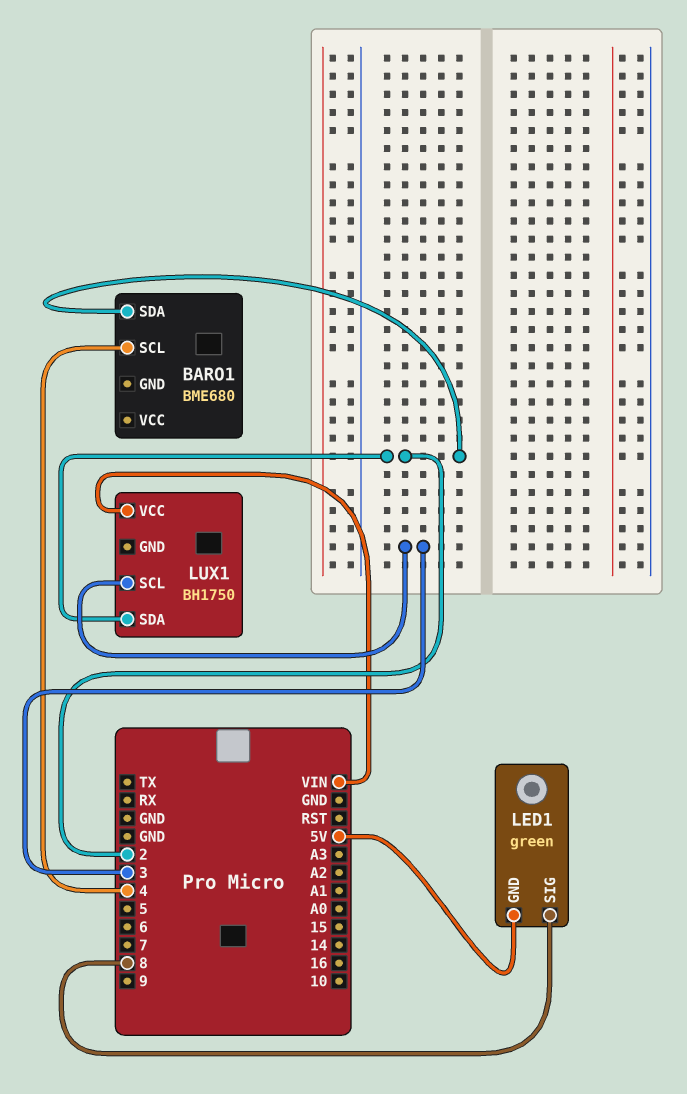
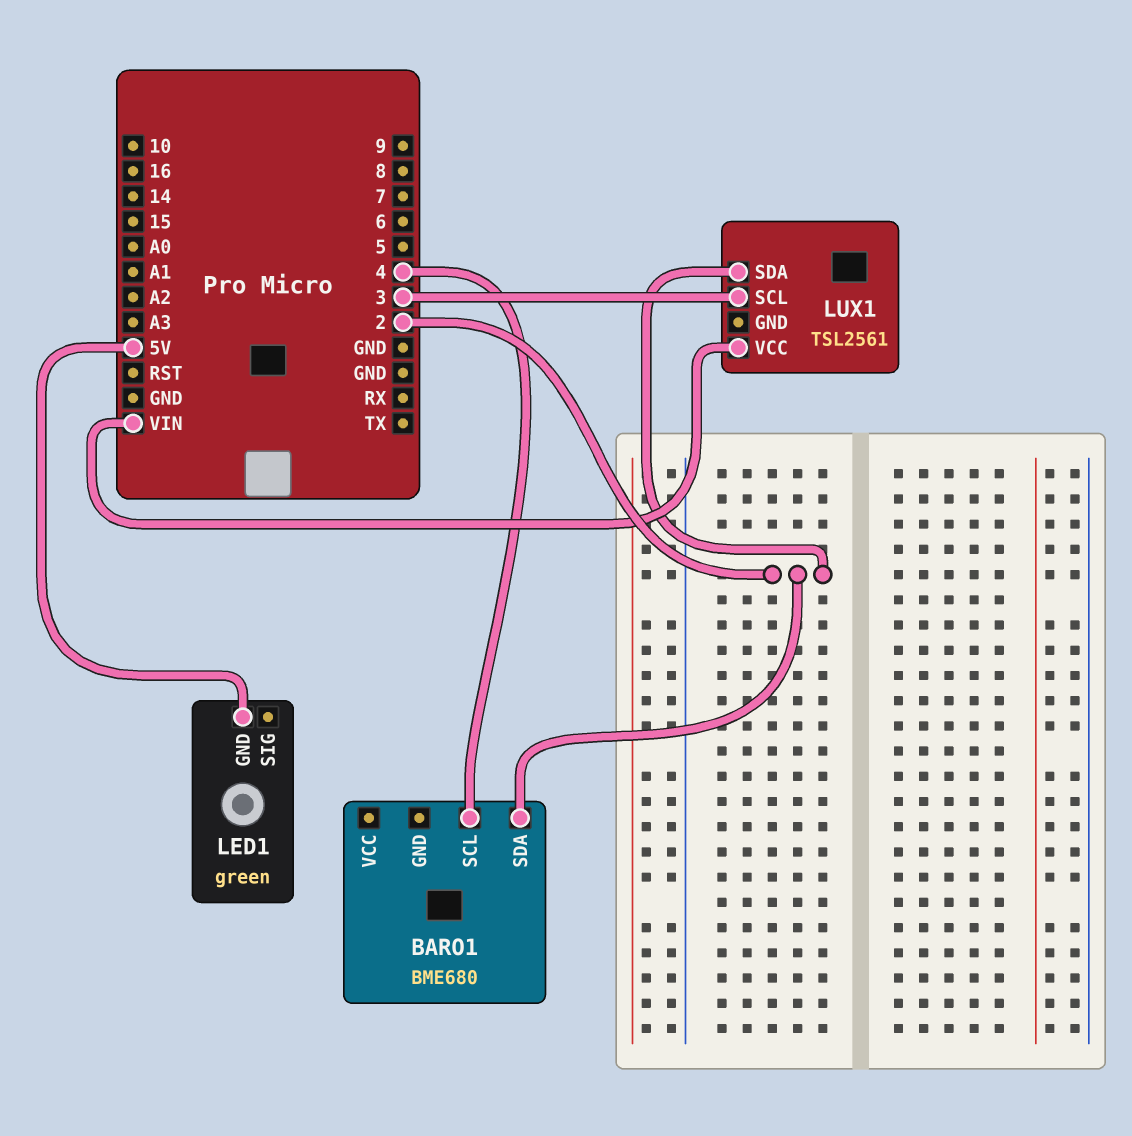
LED1 pin SIG: 8 -> none
LUX1: BH1750 -> TSL2561

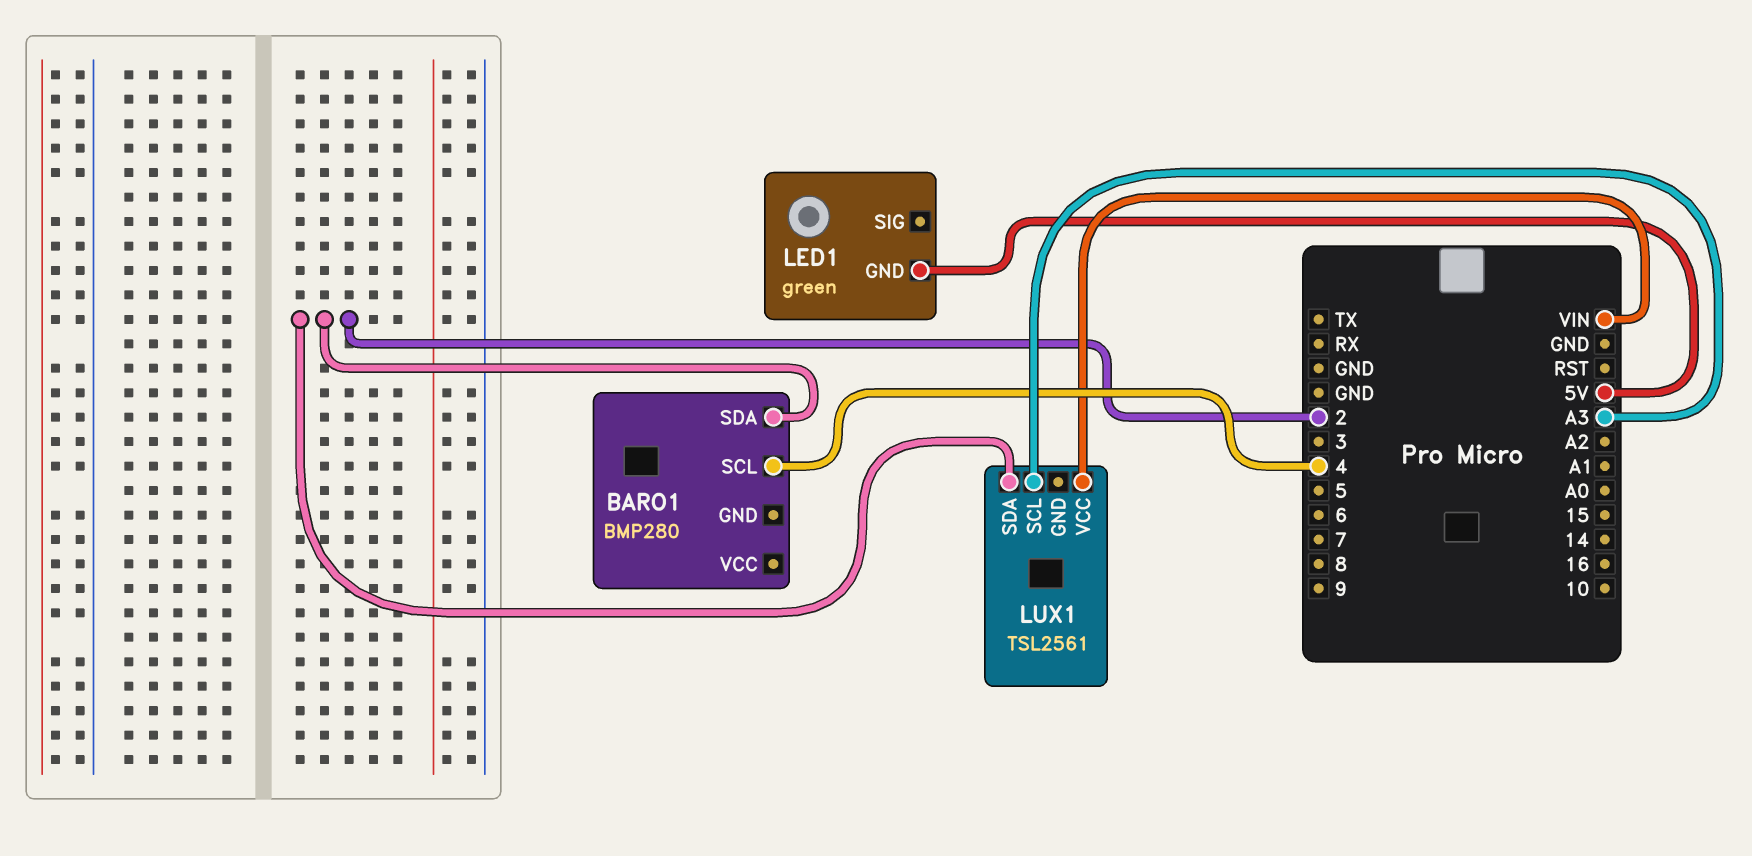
BARO1: BME680 -> BMP280
LUX1 pin SCL: 3 -> A3

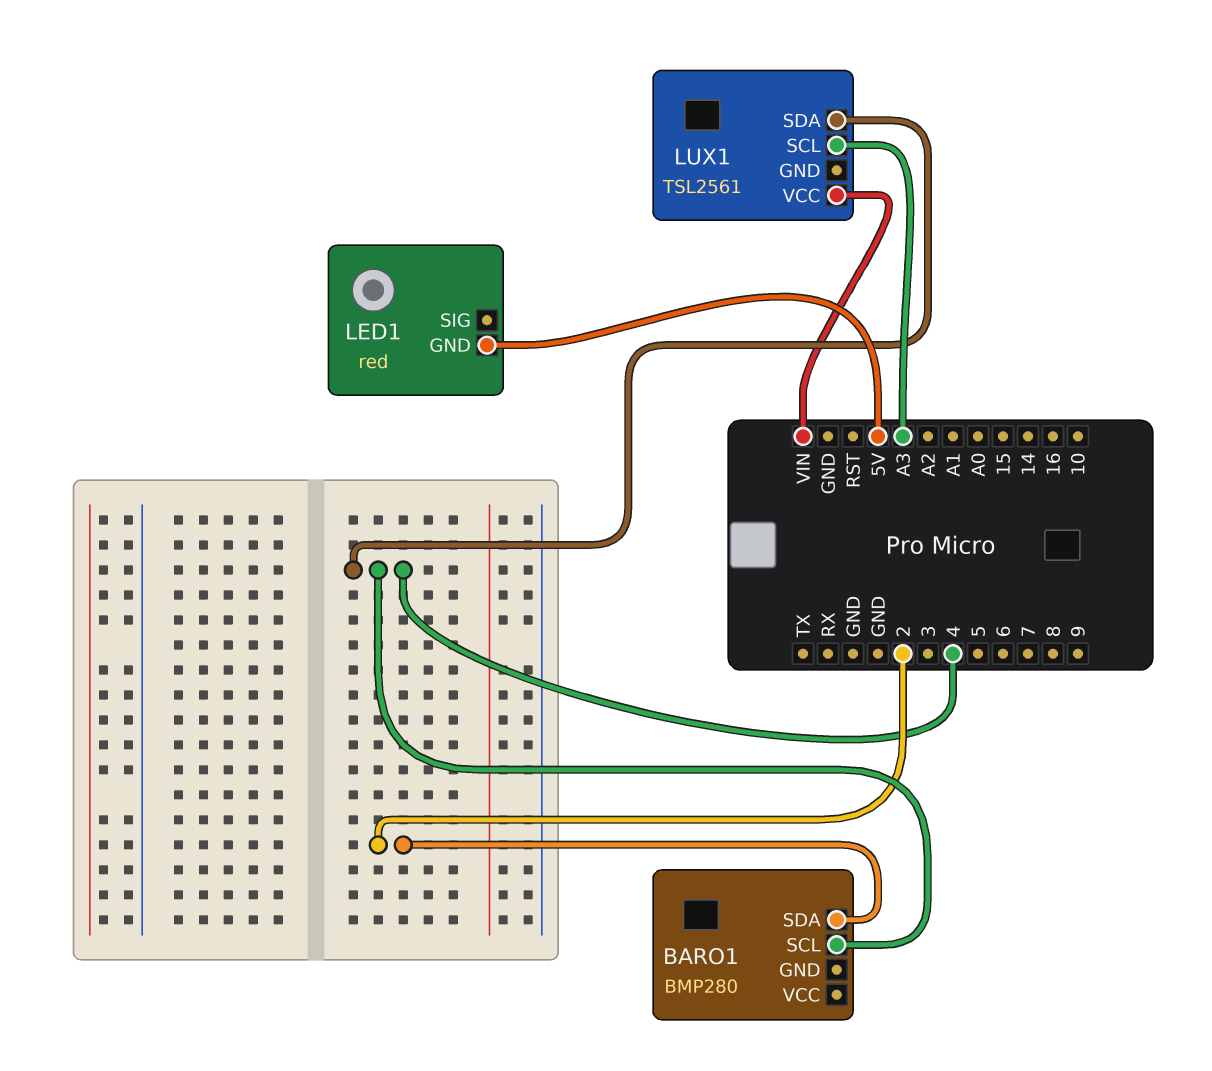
LED1: green -> red
LUX1 pin SDA: 2 -> 4

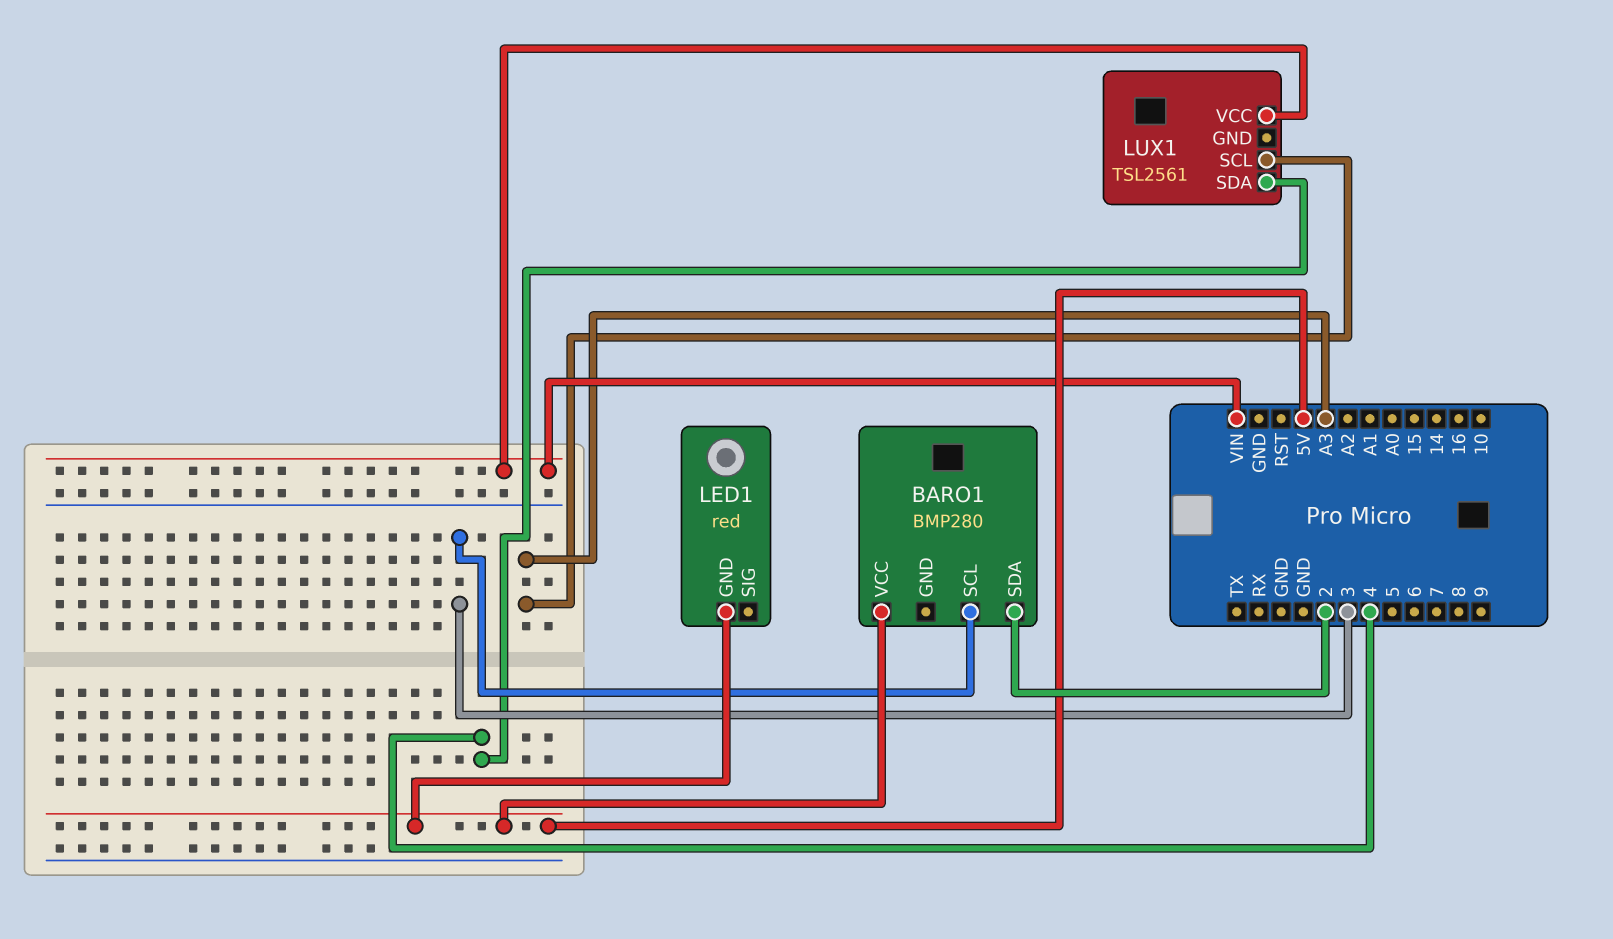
BARO1 pin SCL: 4 -> 3
BARO1 pin VCC: none -> 5V

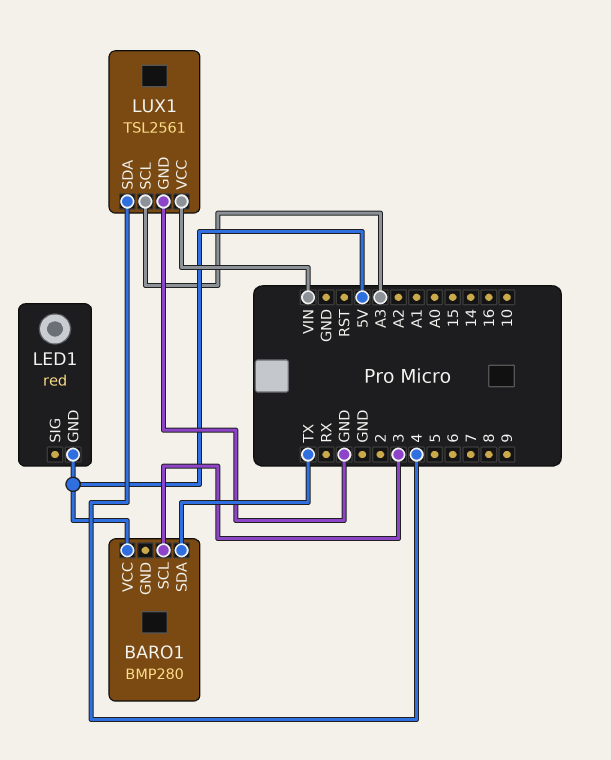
BARO1 pin SDA: 2 -> TX
LUX1 pin GND: none -> GND

